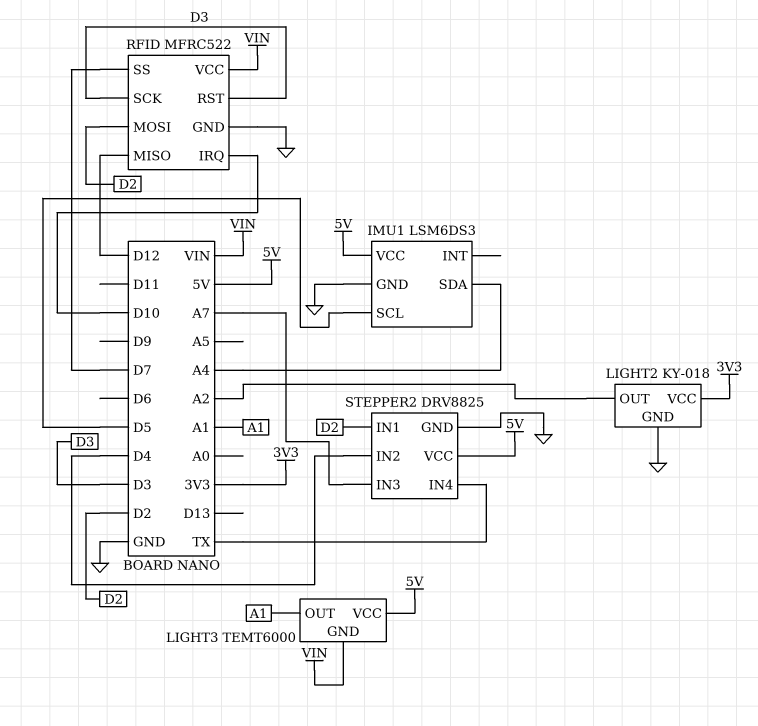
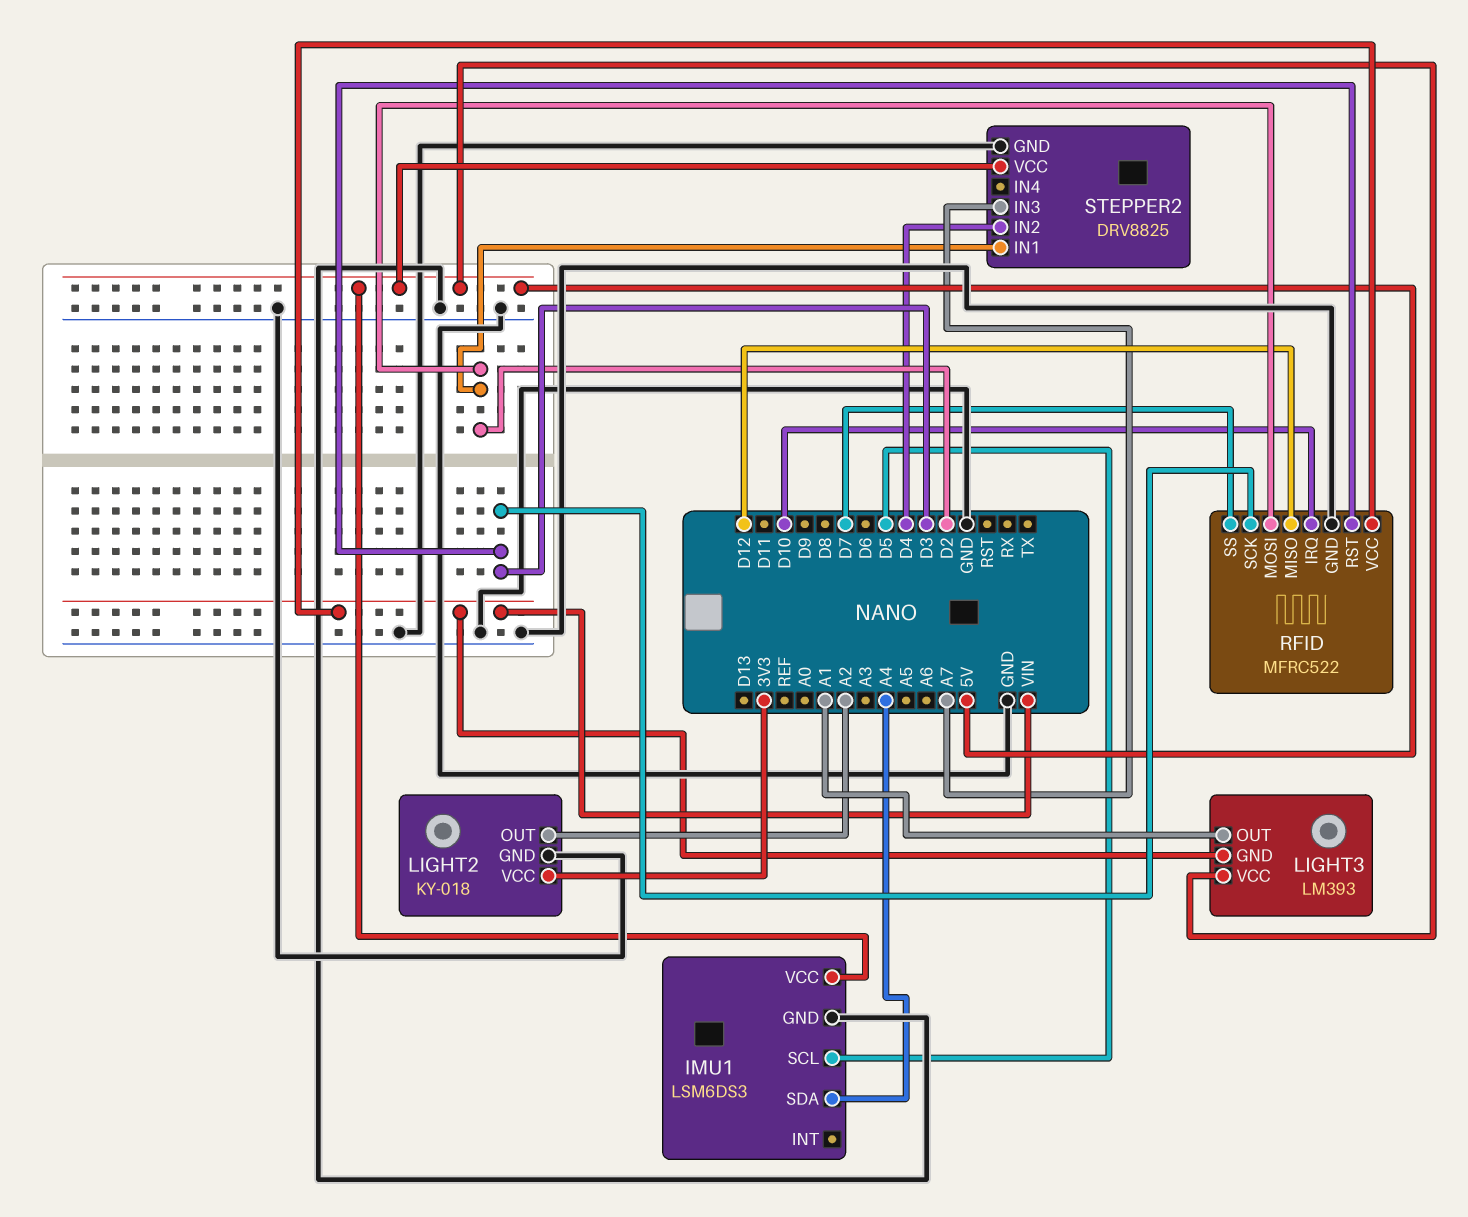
LIGHT3: TEMT6000 -> LM393
STEPPER2 pin IN4: TX -> none

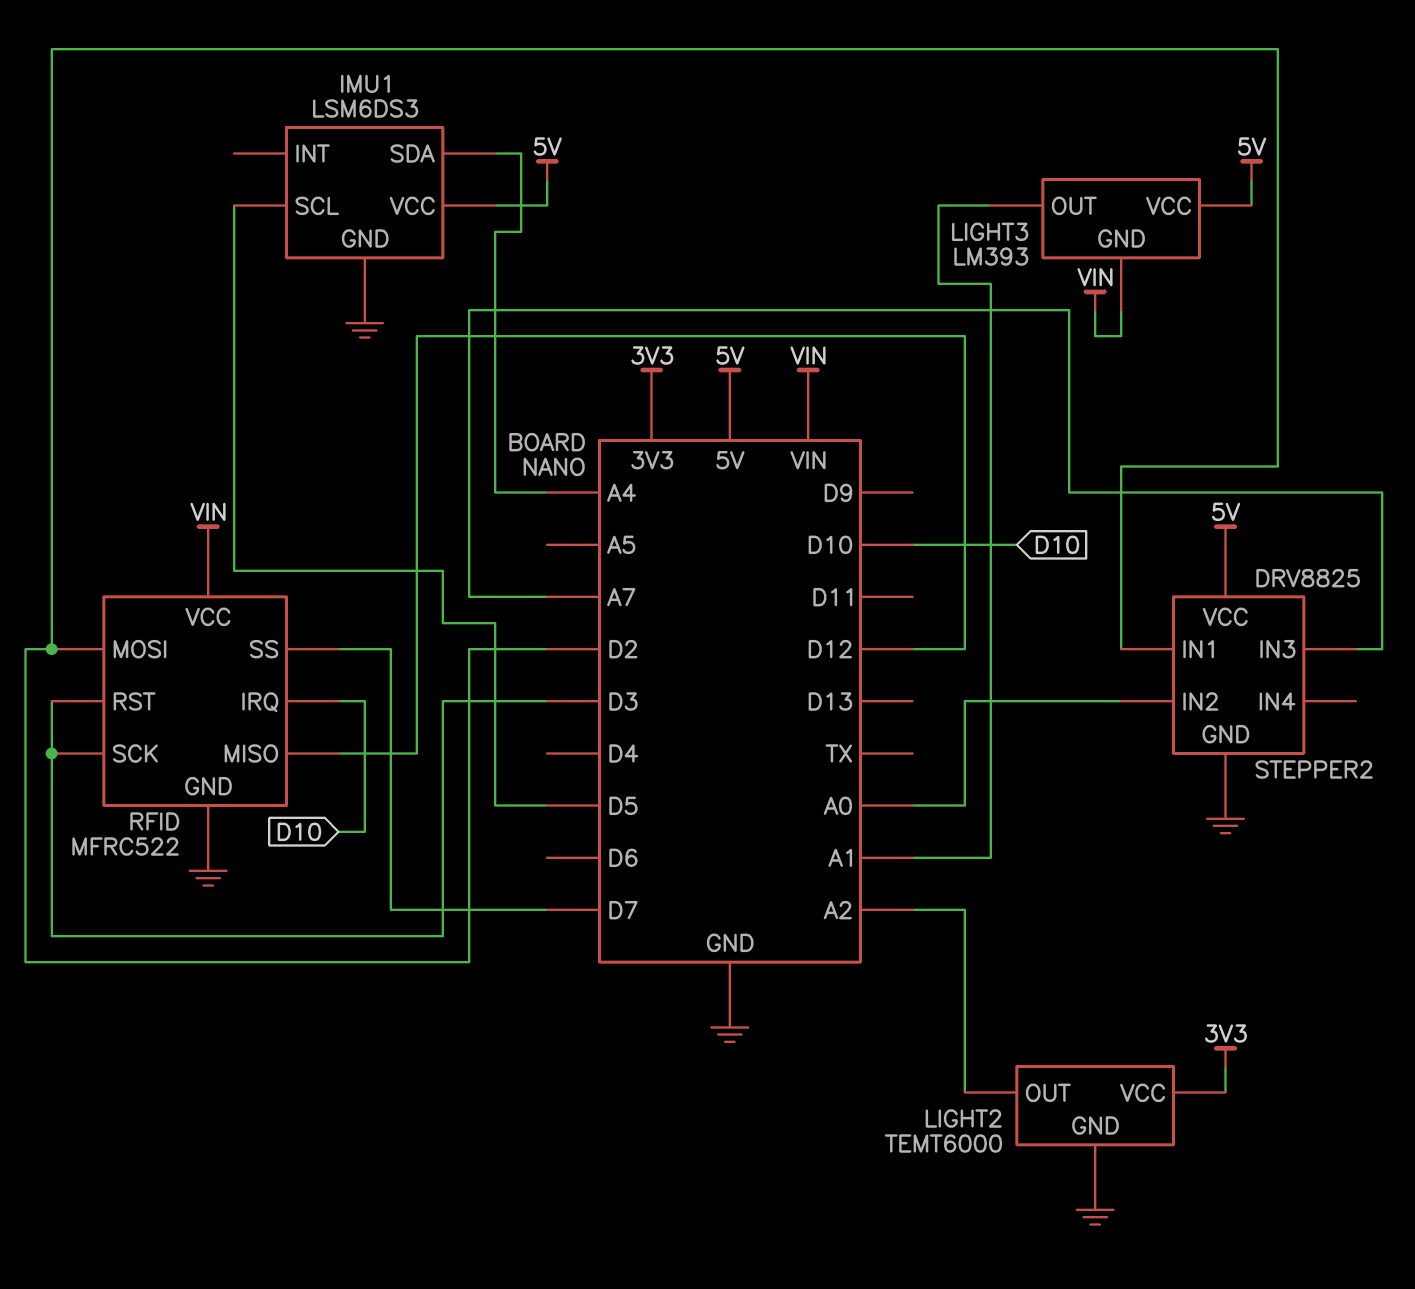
LIGHT2: KY-018 -> TEMT6000
STEPPER2 pin IN2: D4 -> A0

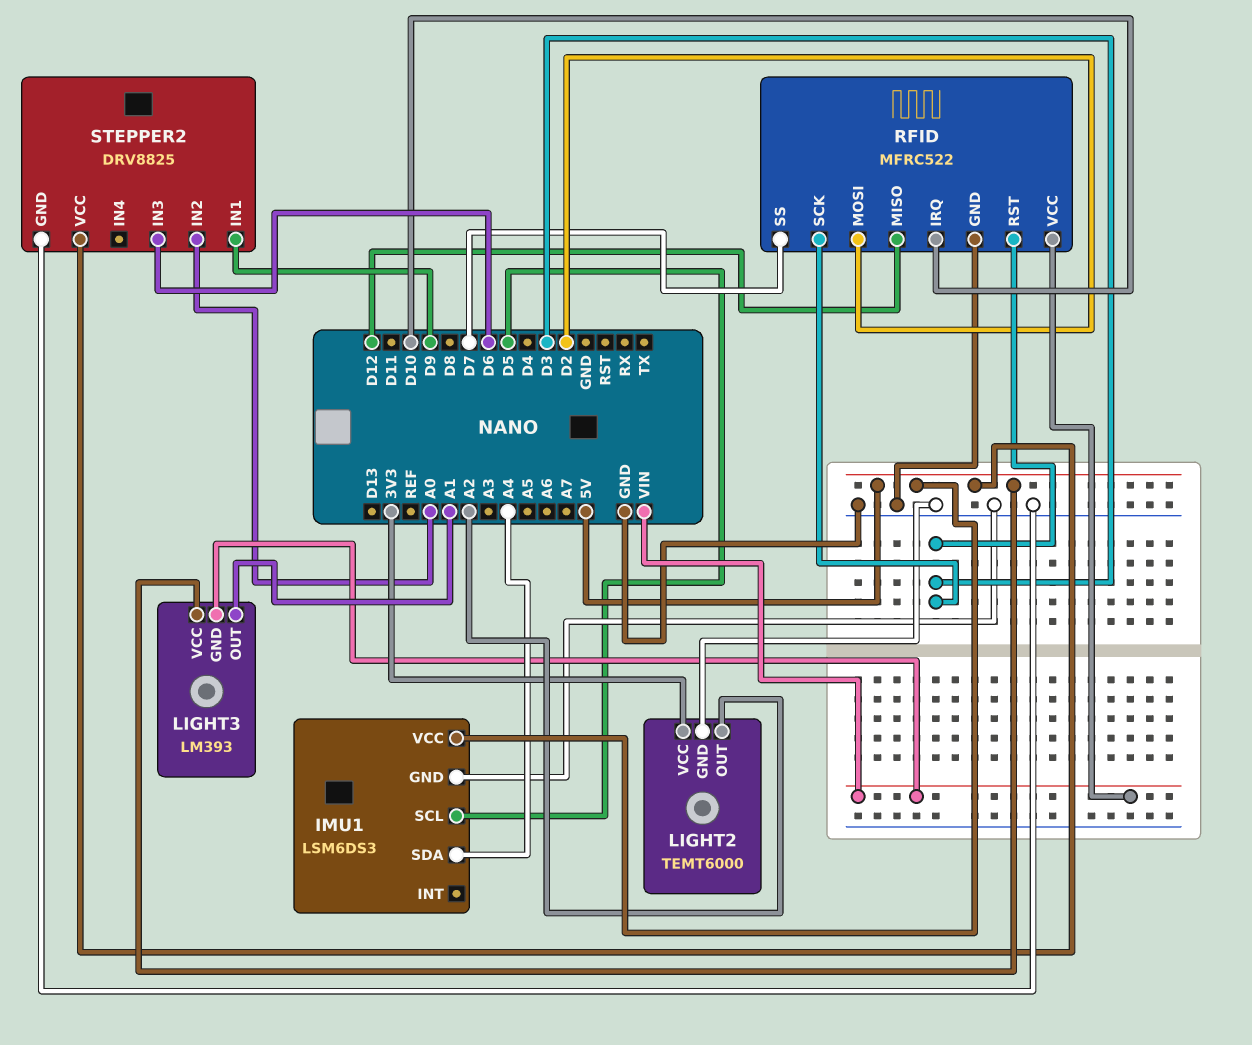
STEPPER2 pin IN1: D2 -> D9
STEPPER2 pin IN3: A7 -> D6

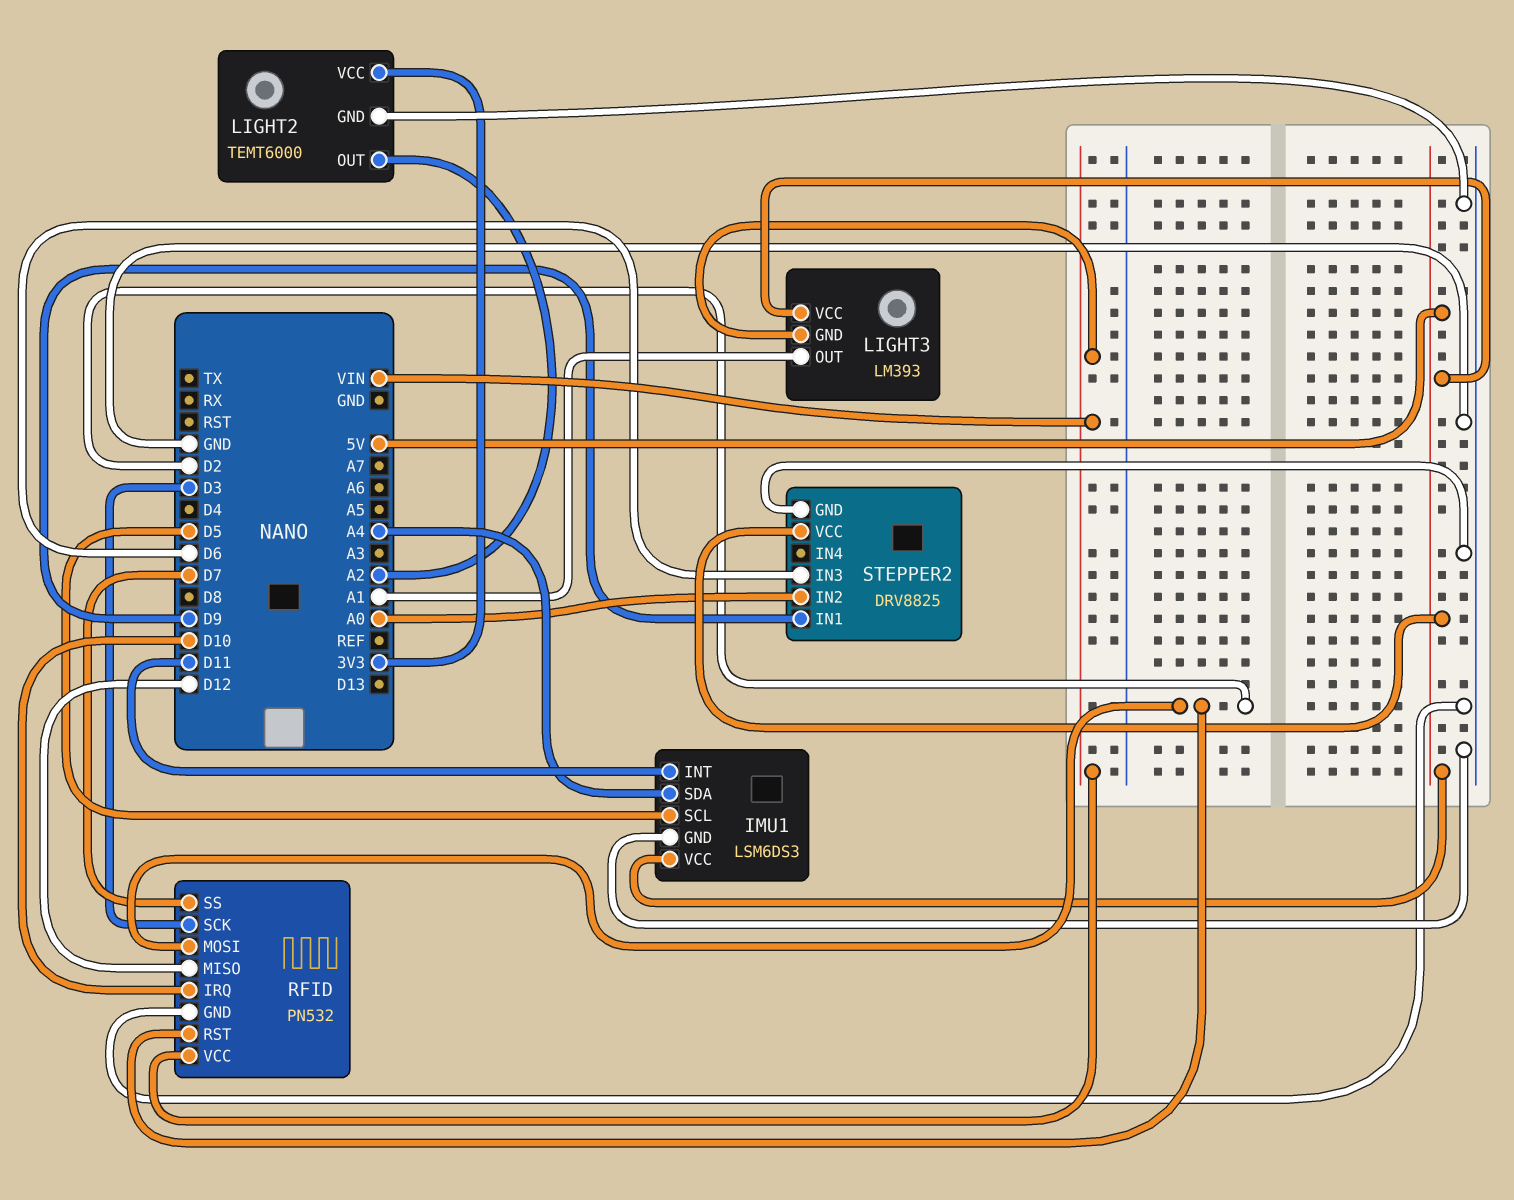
IMU1 pin INT: none -> D11
RFID: MFRC522 -> PN532
RFID pin RST: D3 -> D2

